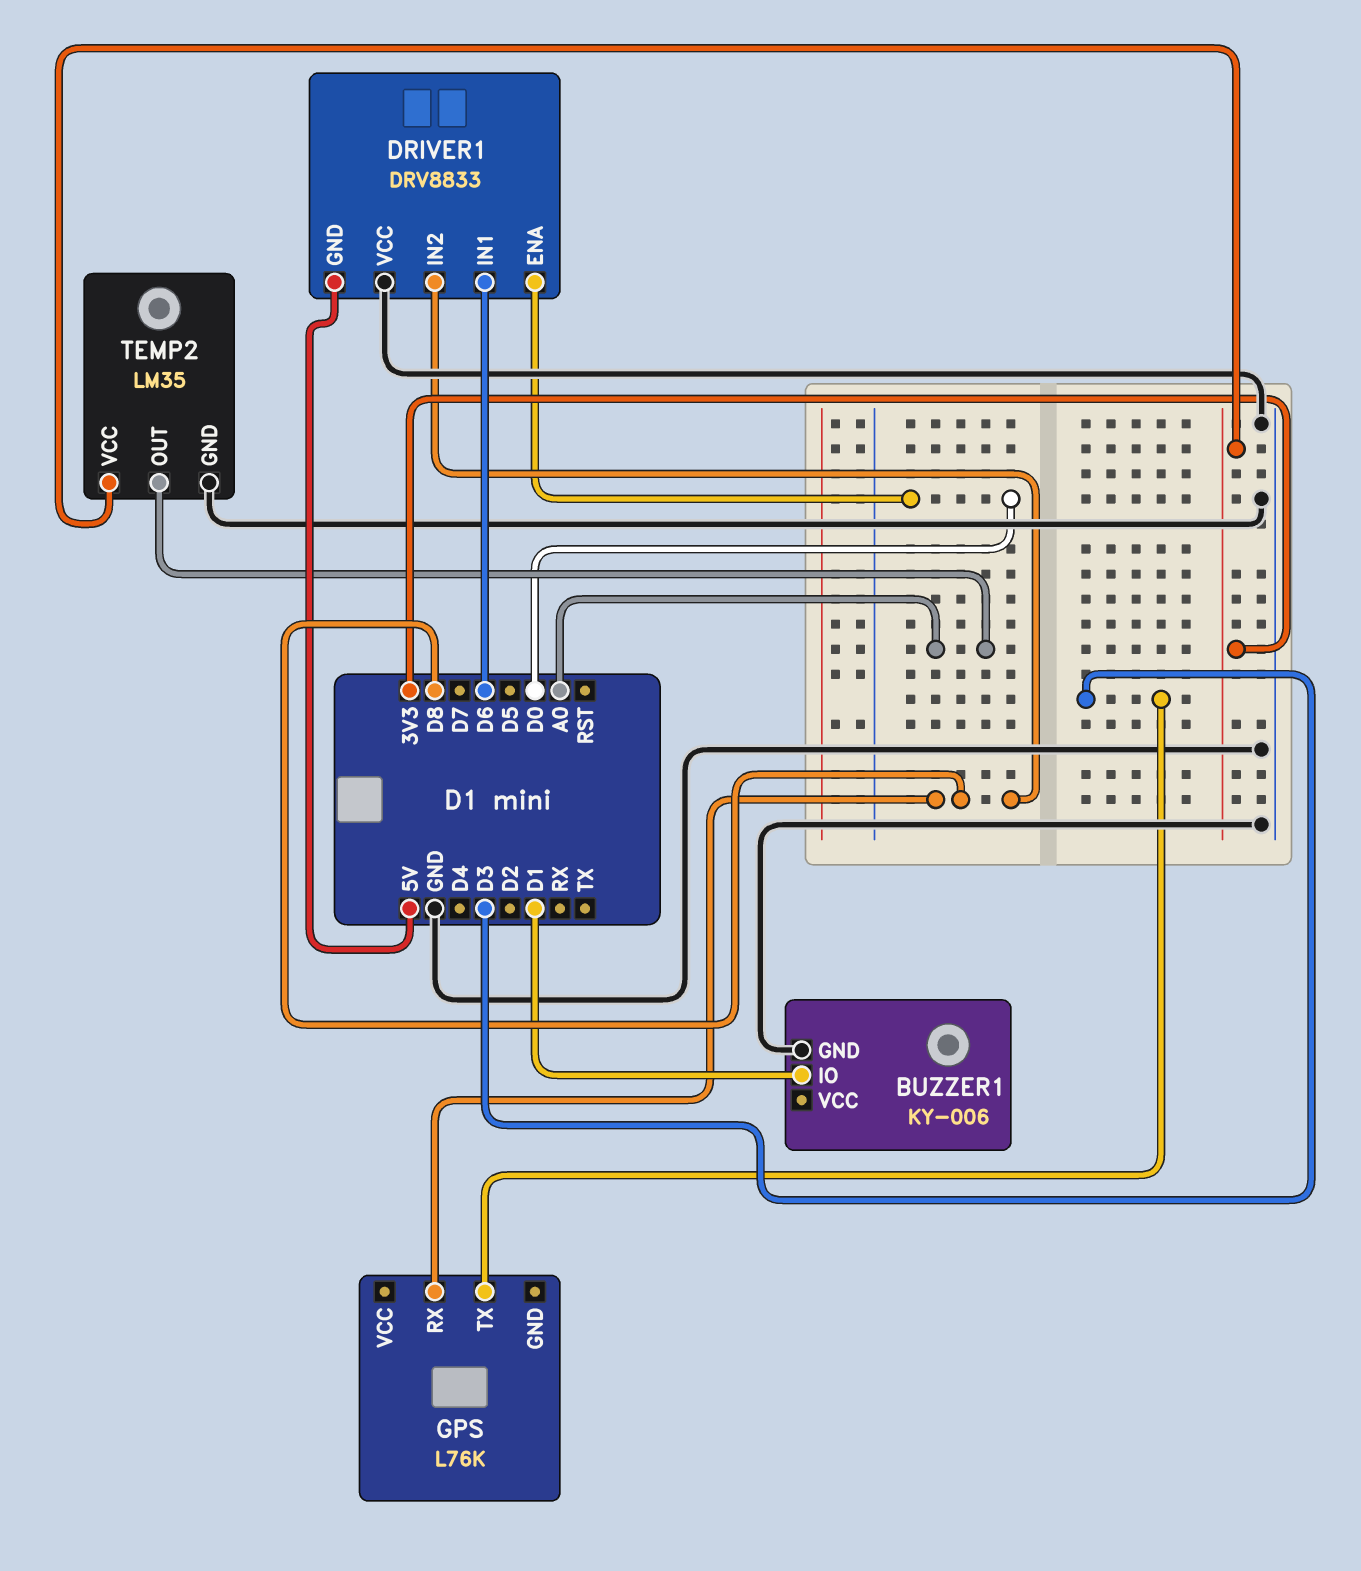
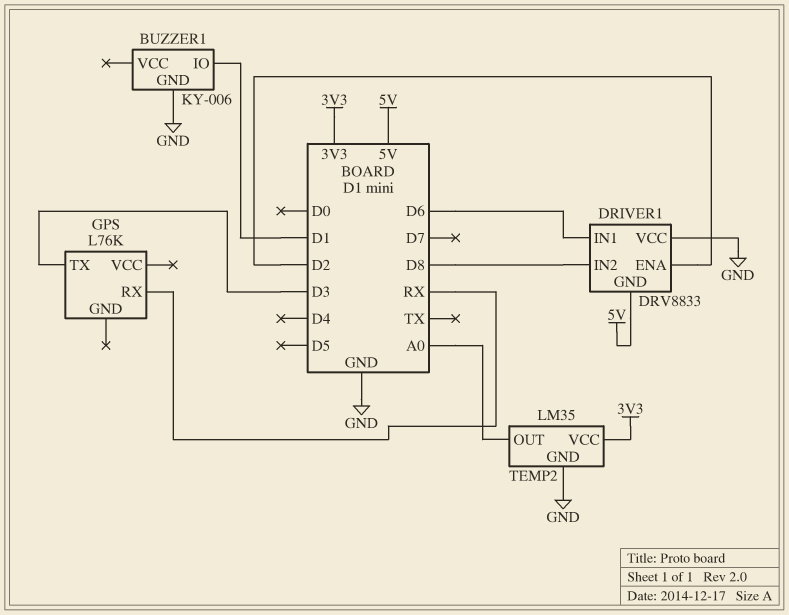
DRIVER1 pin ENA: D0 -> D2
GPS pin RX: D8 -> RX

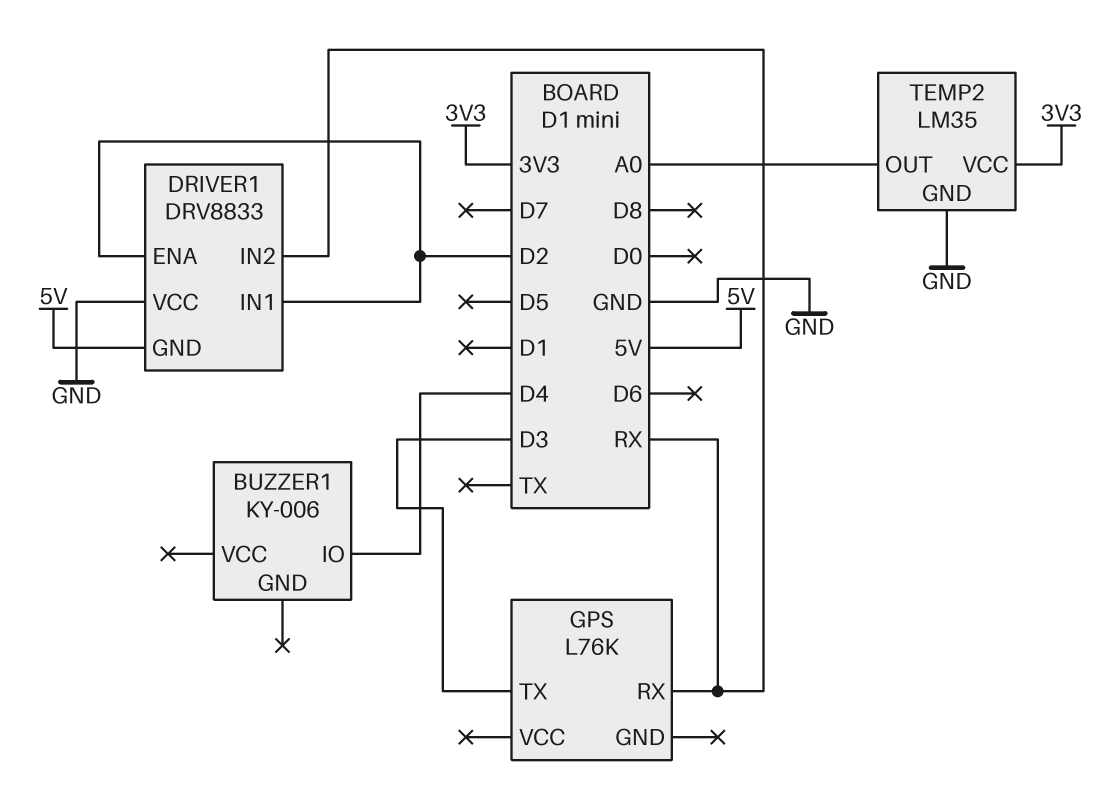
BUZZER1 pin GND: GND -> none
BUZZER1 pin IO: D1 -> D4
DRIVER1 pin IN1: D6 -> D2
DRIVER1 pin IN2: D8 -> RX

